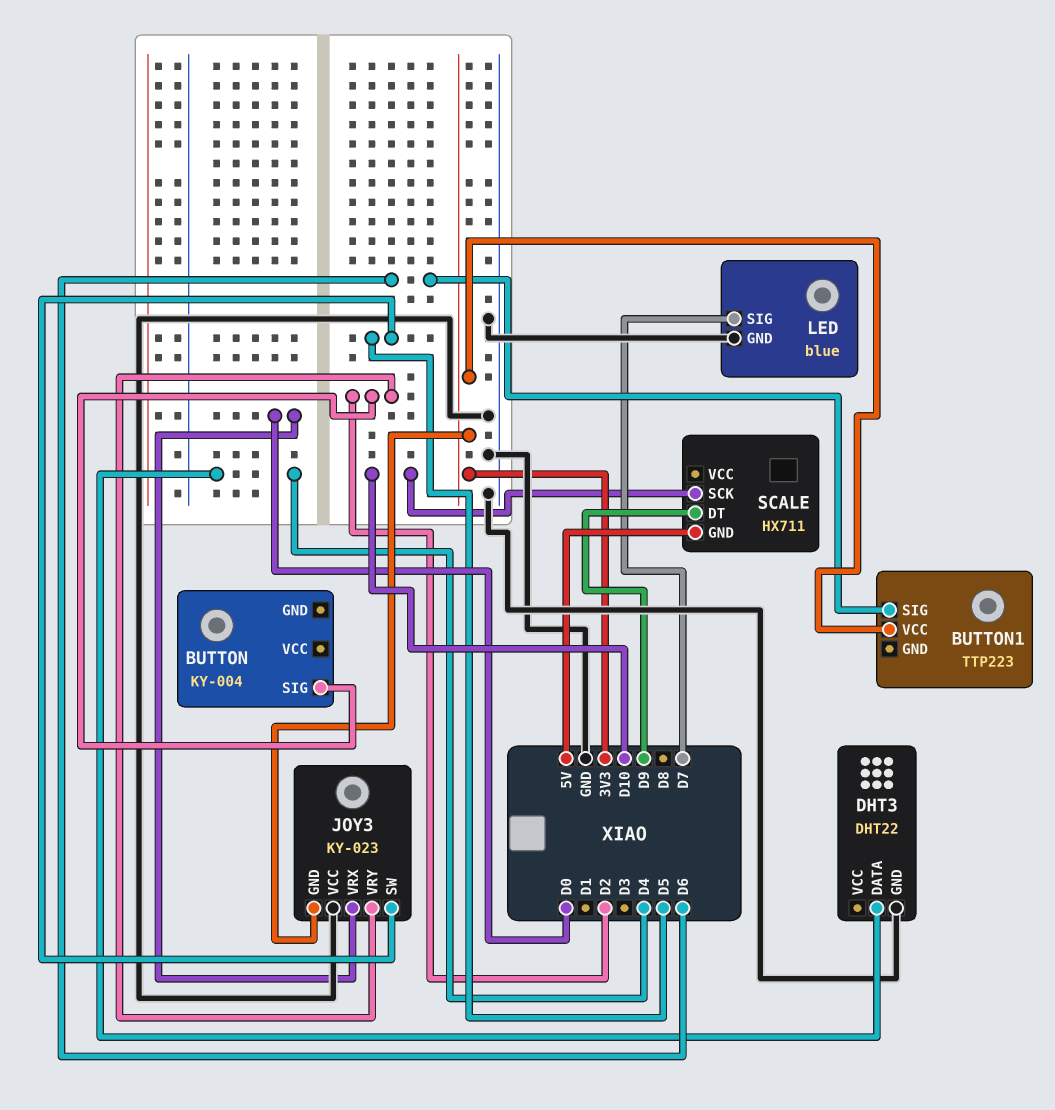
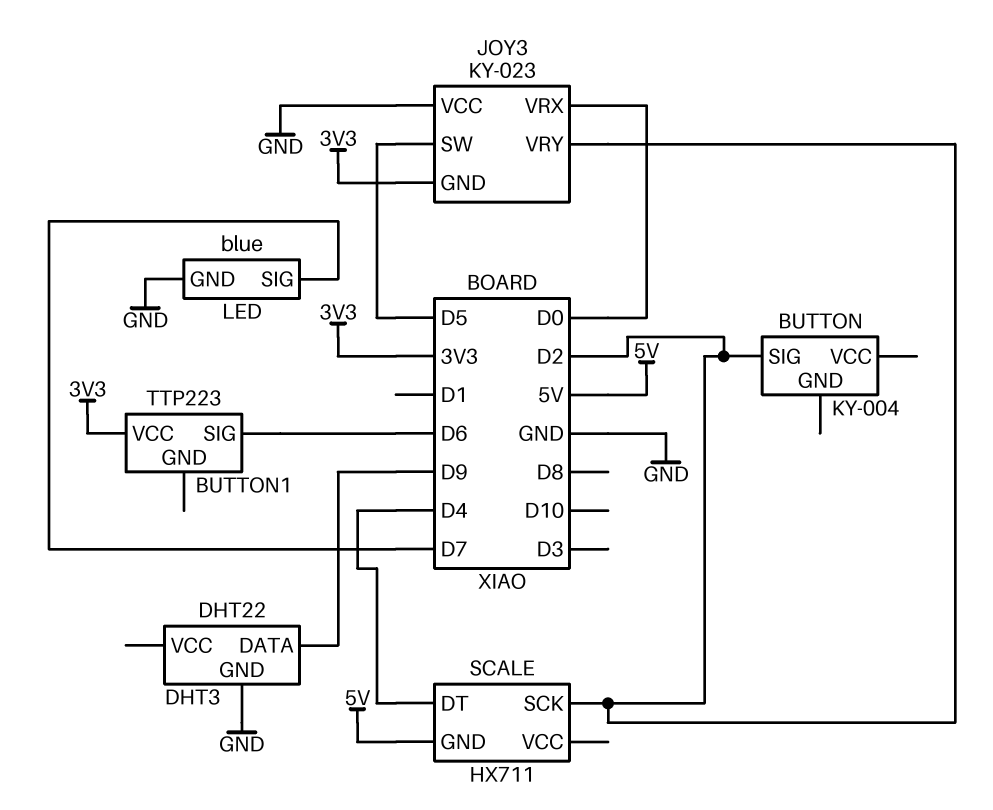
DHT3 pin DATA: D4 -> D9
SCALE pin DT: D9 -> D4
SCALE pin SCK: D10 -> D2

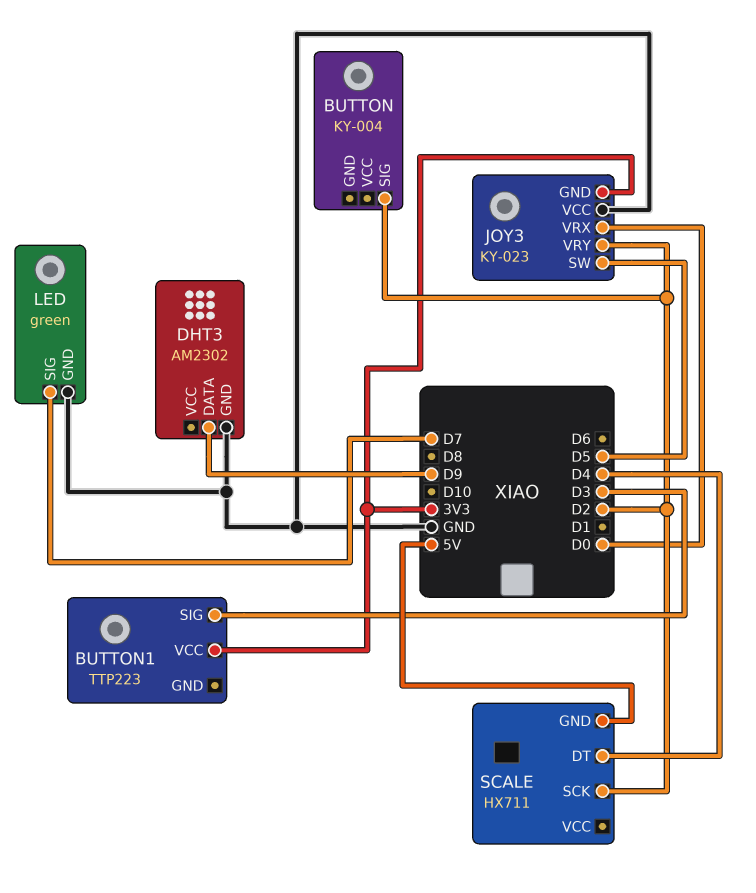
BUTTON1 pin SIG: D6 -> D3
DHT3: DHT22 -> AM2302
LED: blue -> green

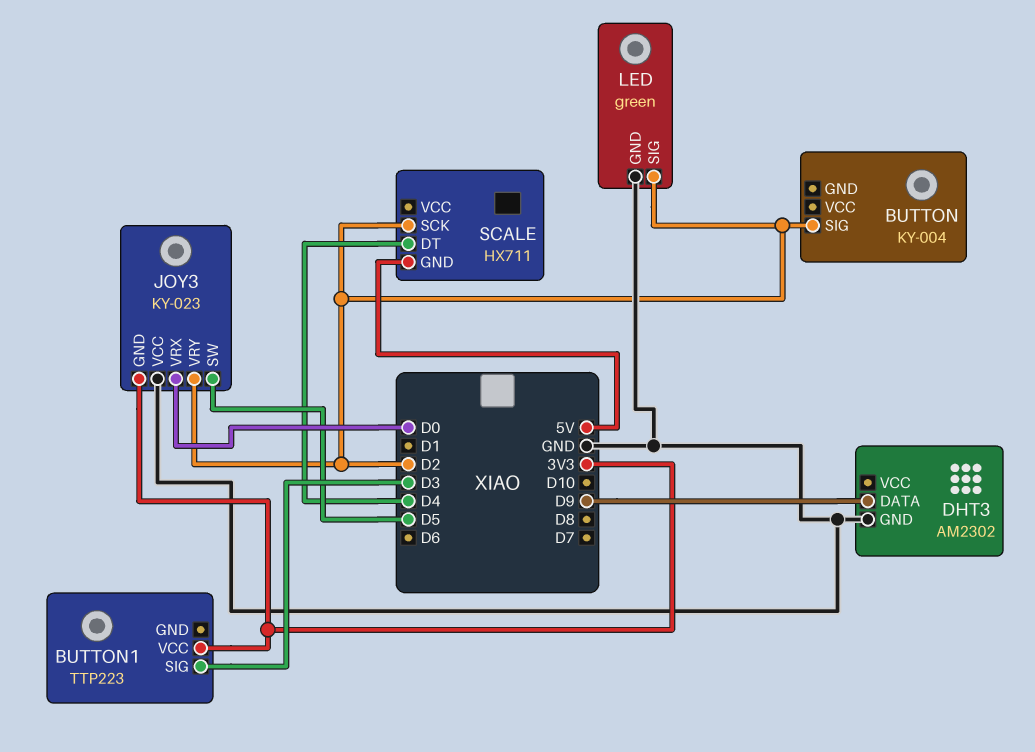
LED pin SIG: D7 -> D2

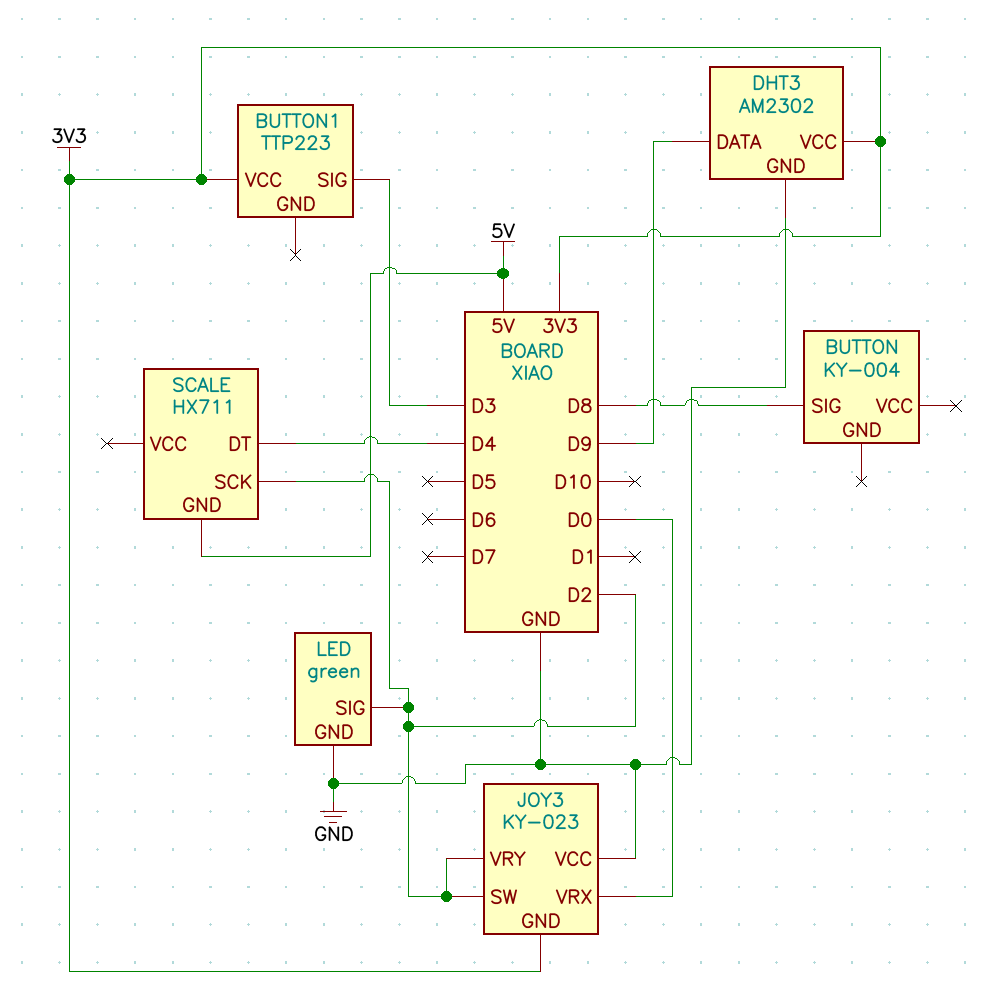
BUTTON pin SIG: D2 -> D8
DHT3 pin VCC: none -> 3V3
JOY3 pin SW: D5 -> D2

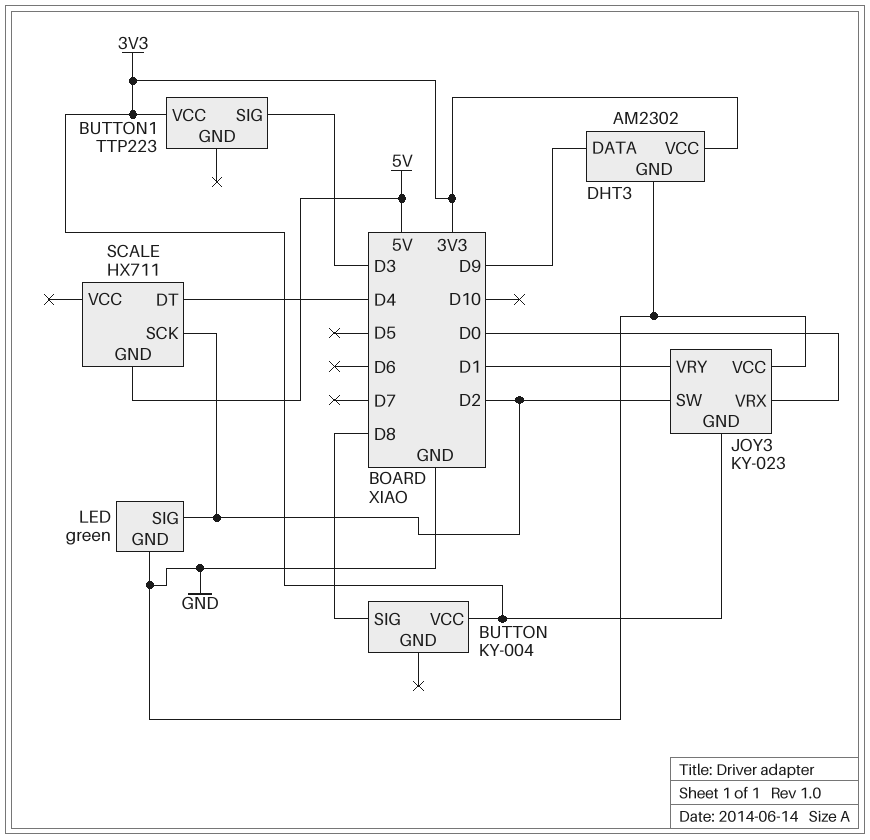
BUTTON pin VCC: none -> 3V3
JOY3 pin VRY: D2 -> D1

